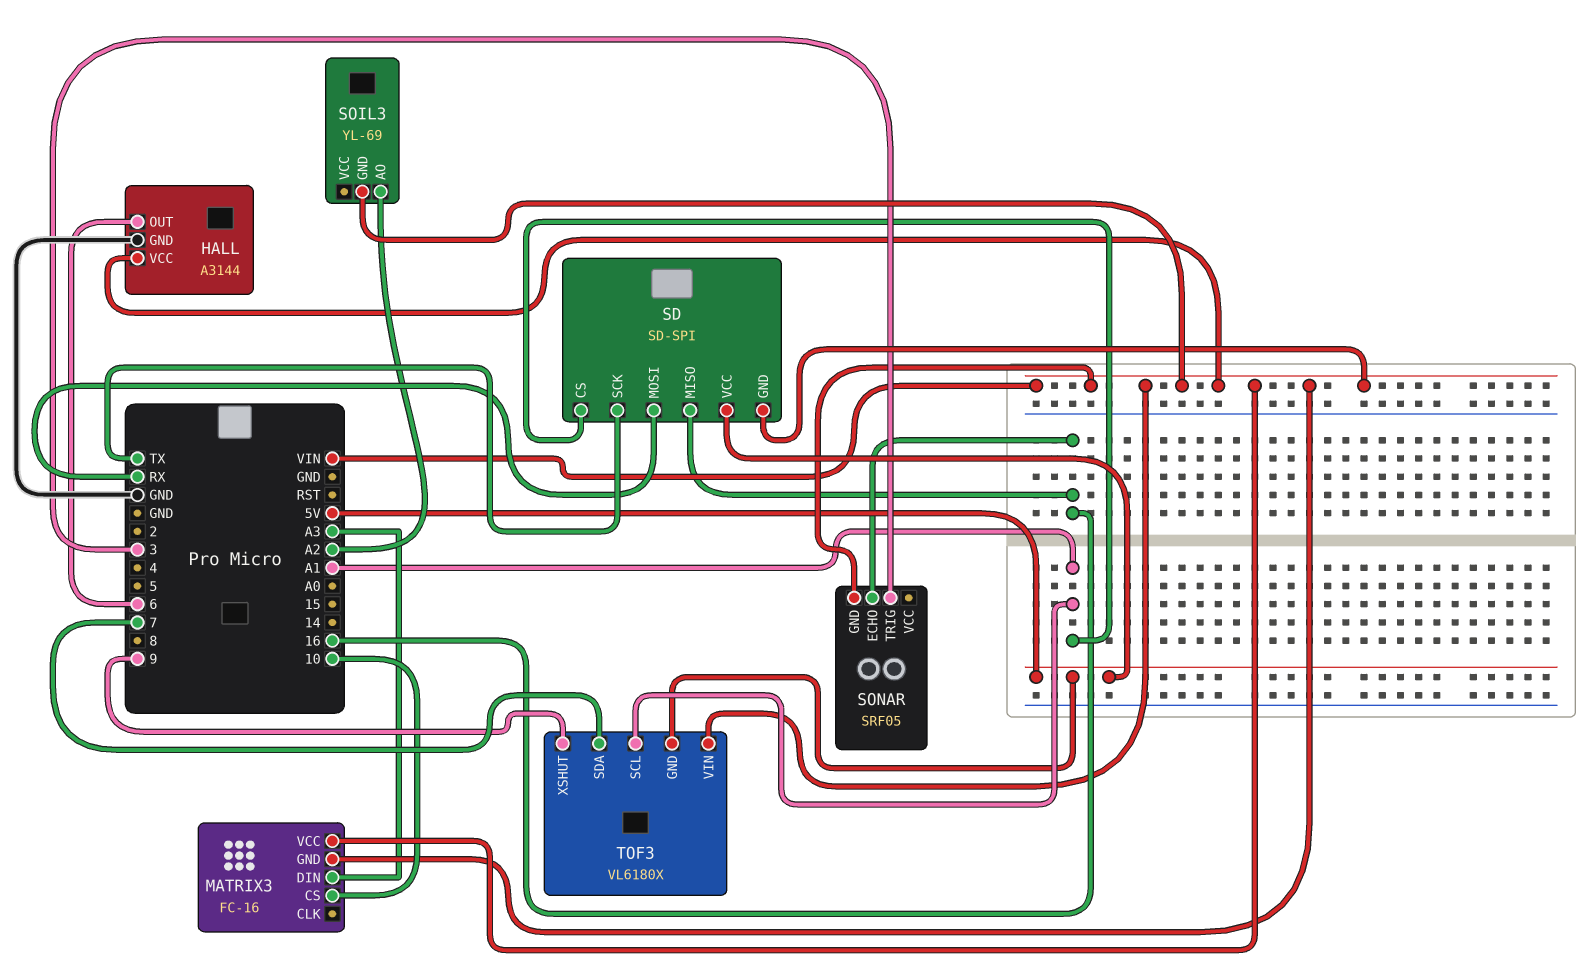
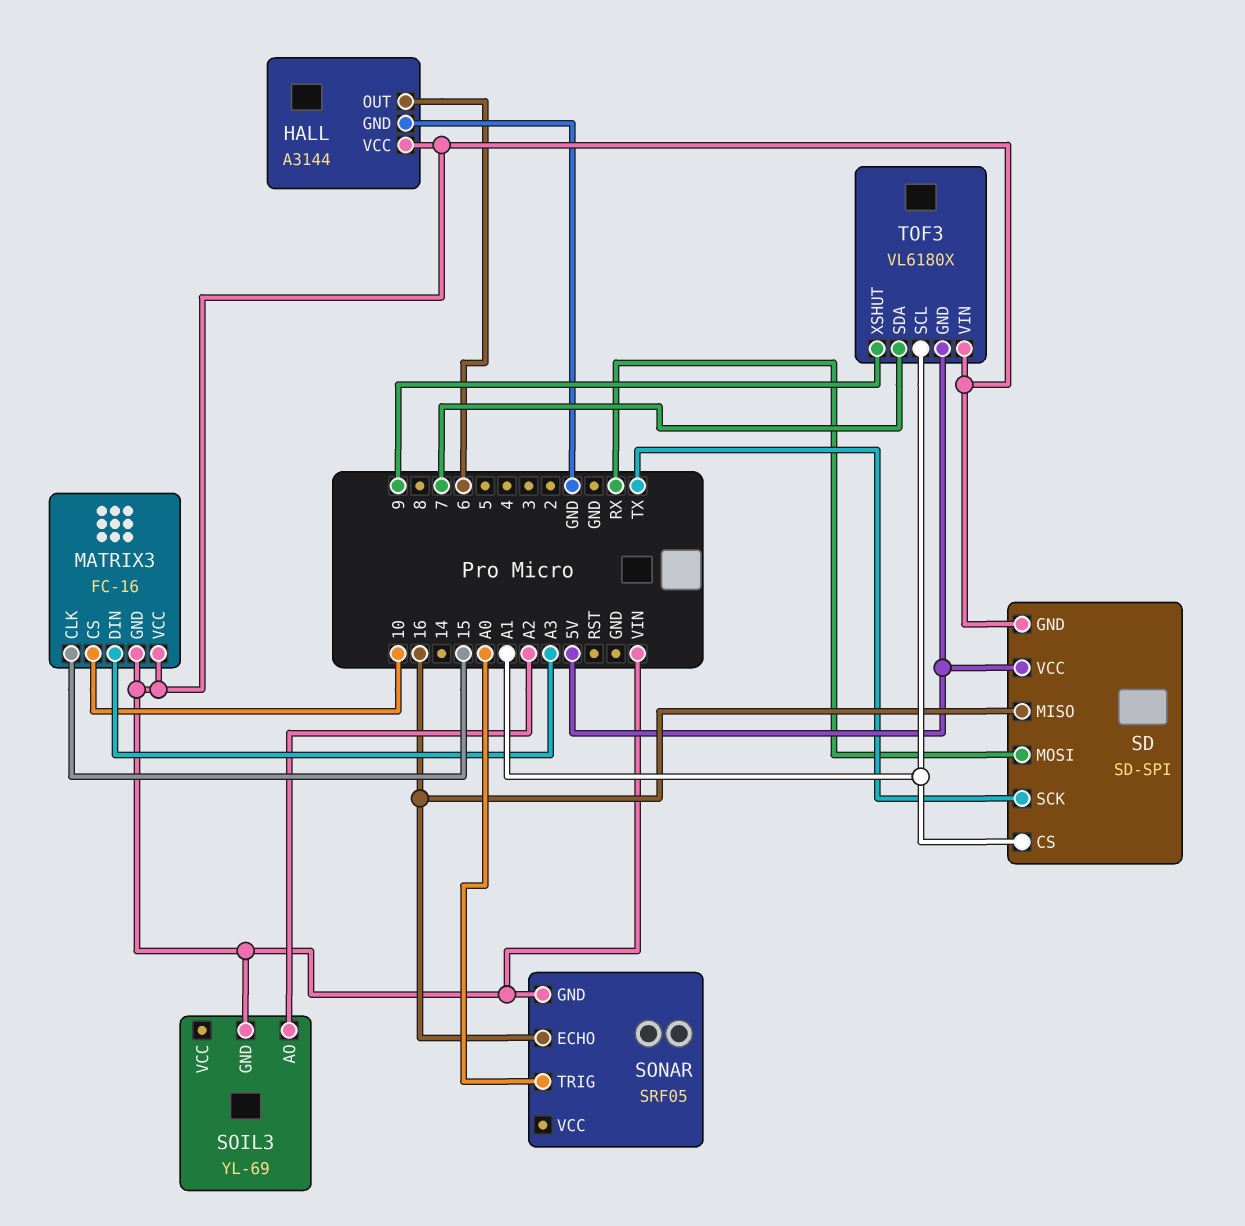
MATRIX3 pin CLK: none -> 15
SONAR pin TRIG: 3 -> A0

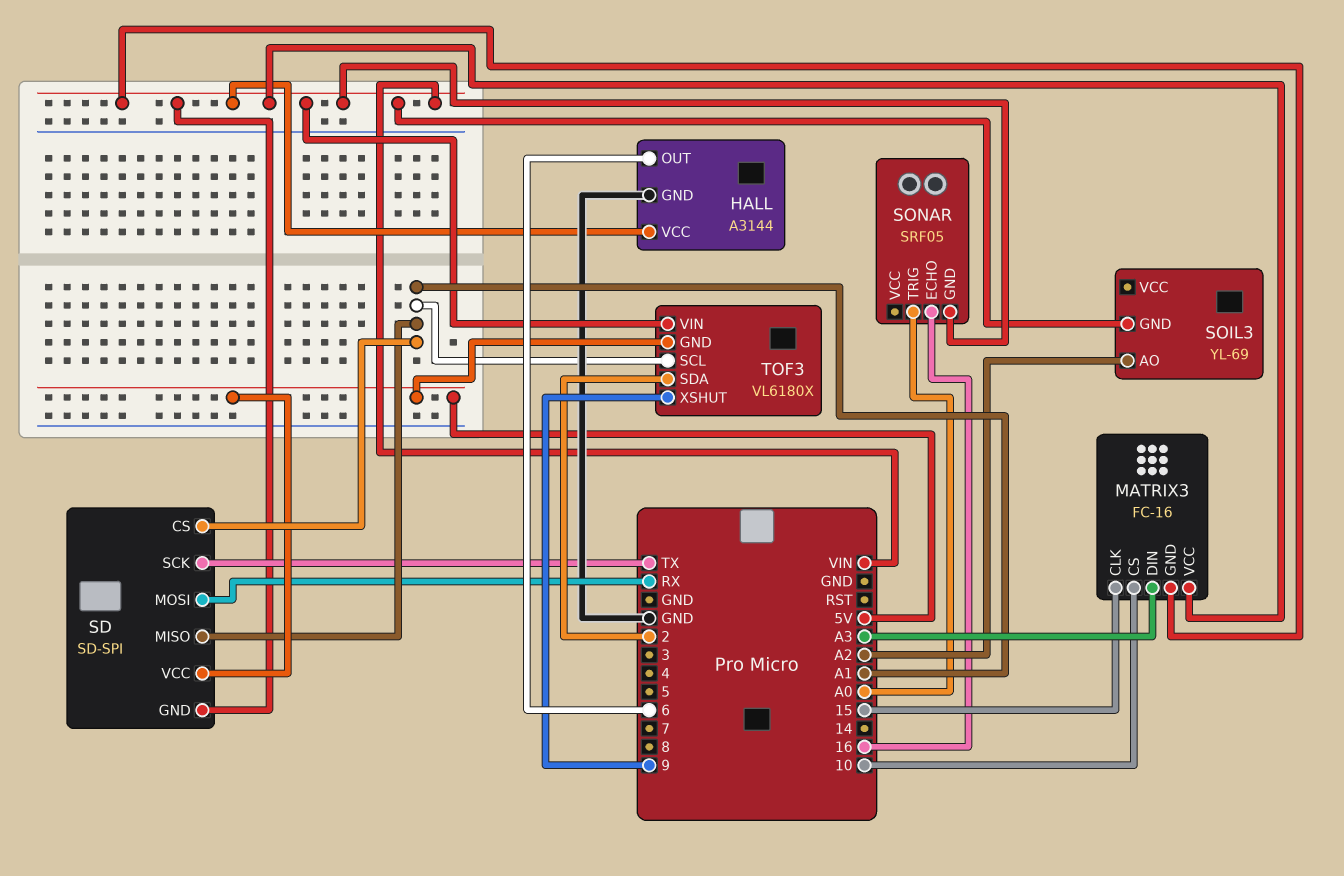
SD pin MISO: 16 -> A1
TOF3 pin SDA: 7 -> 2

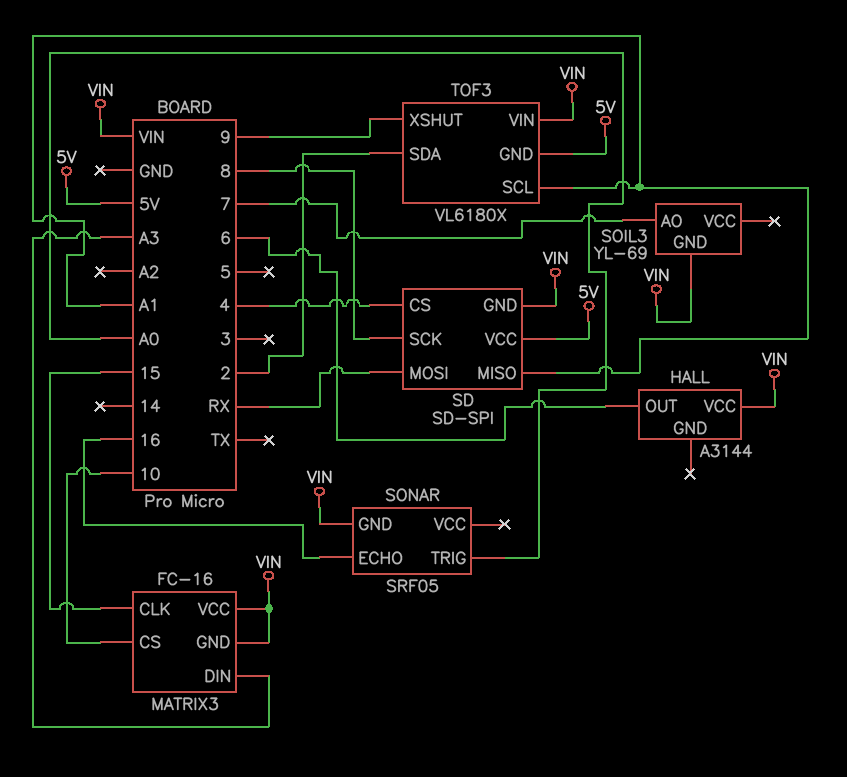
HALL pin GND: GND -> none
SD pin CS: A1 -> 4
SD pin SCK: TX -> 8
SOIL3 pin AO: A2 -> 7

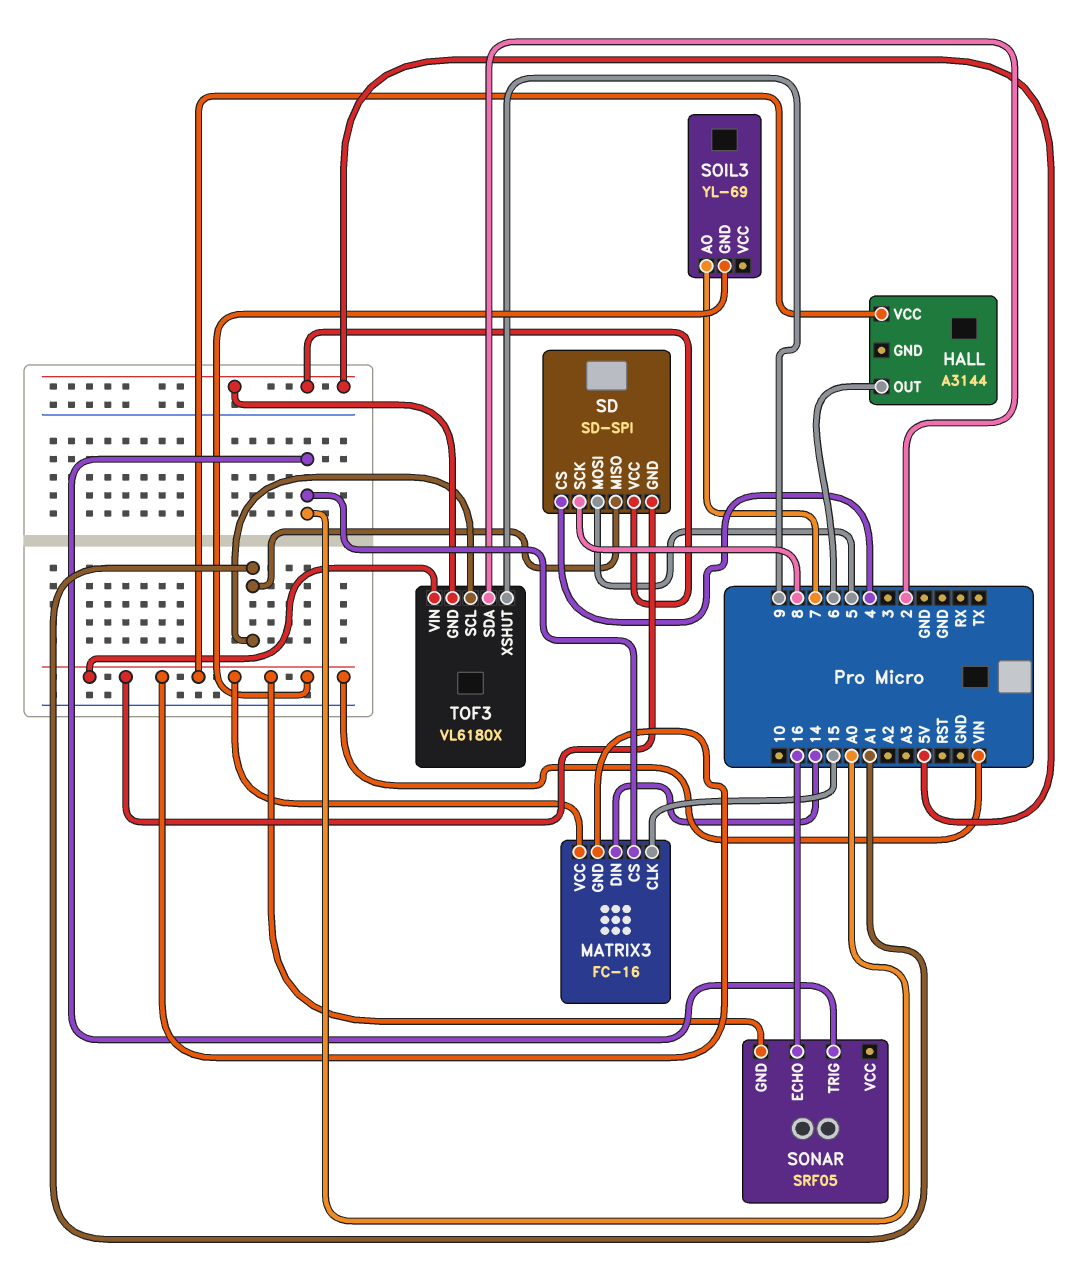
MATRIX3 pin CS: 10 -> A0
MATRIX3 pin DIN: A3 -> 14
SD pin MOSI: RX -> 5

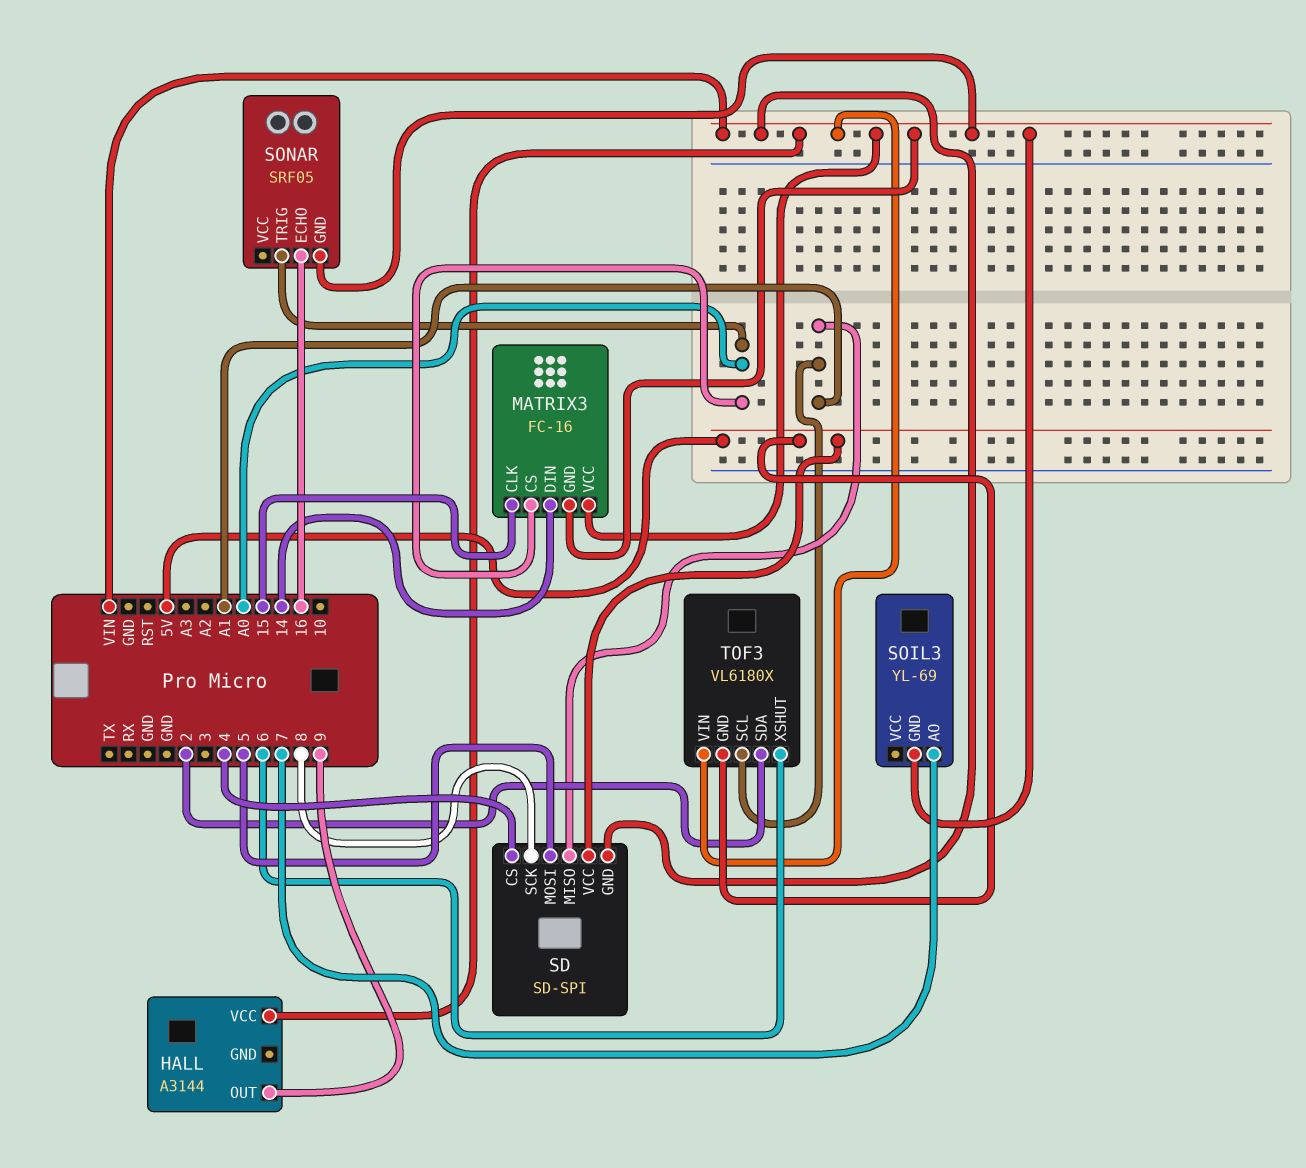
HALL pin OUT: 6 -> 9
TOF3 pin XSHUT: 9 -> 6

